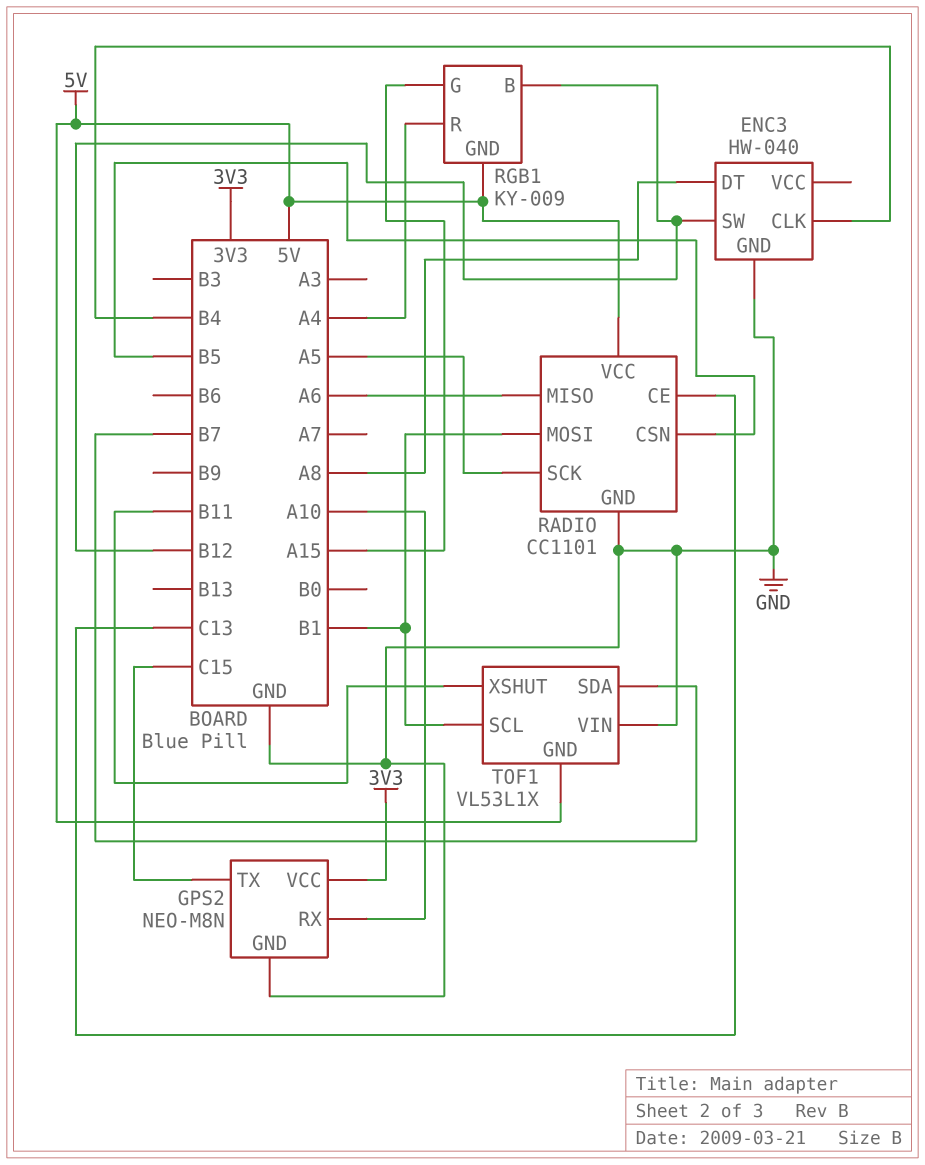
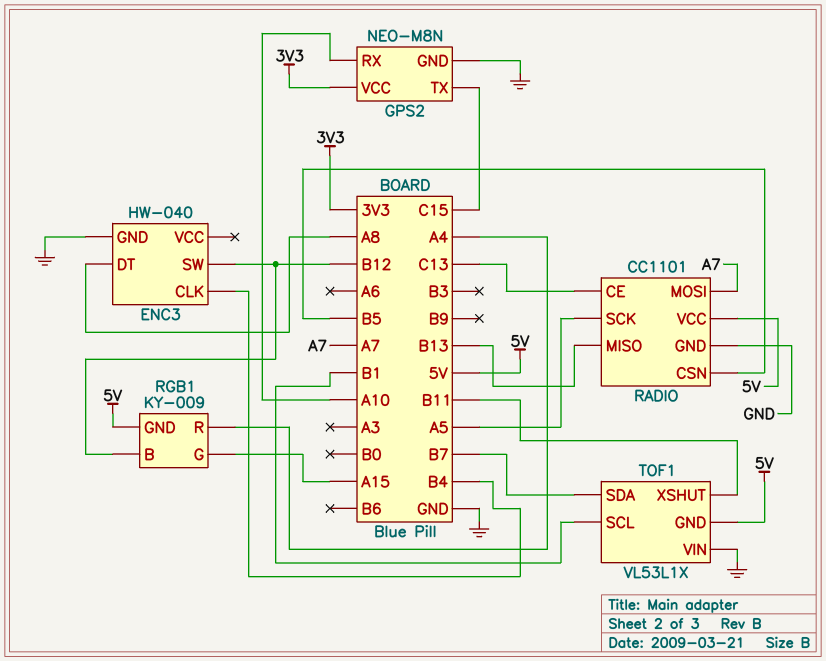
RADIO pin MISO: A6 -> B13
RADIO pin MOSI: B1 -> A7

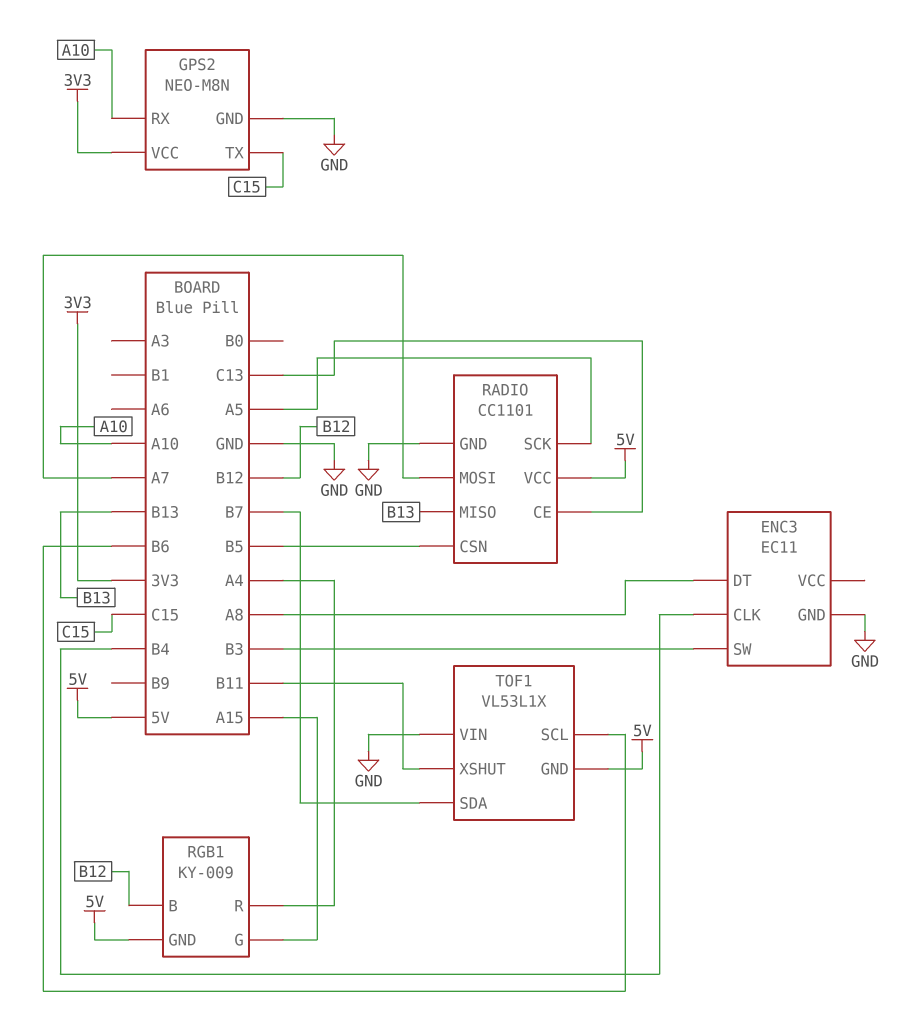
ENC3: HW-040 -> EC11
ENC3 pin SW: B12 -> B3
TOF1 pin SCL: B1 -> B6

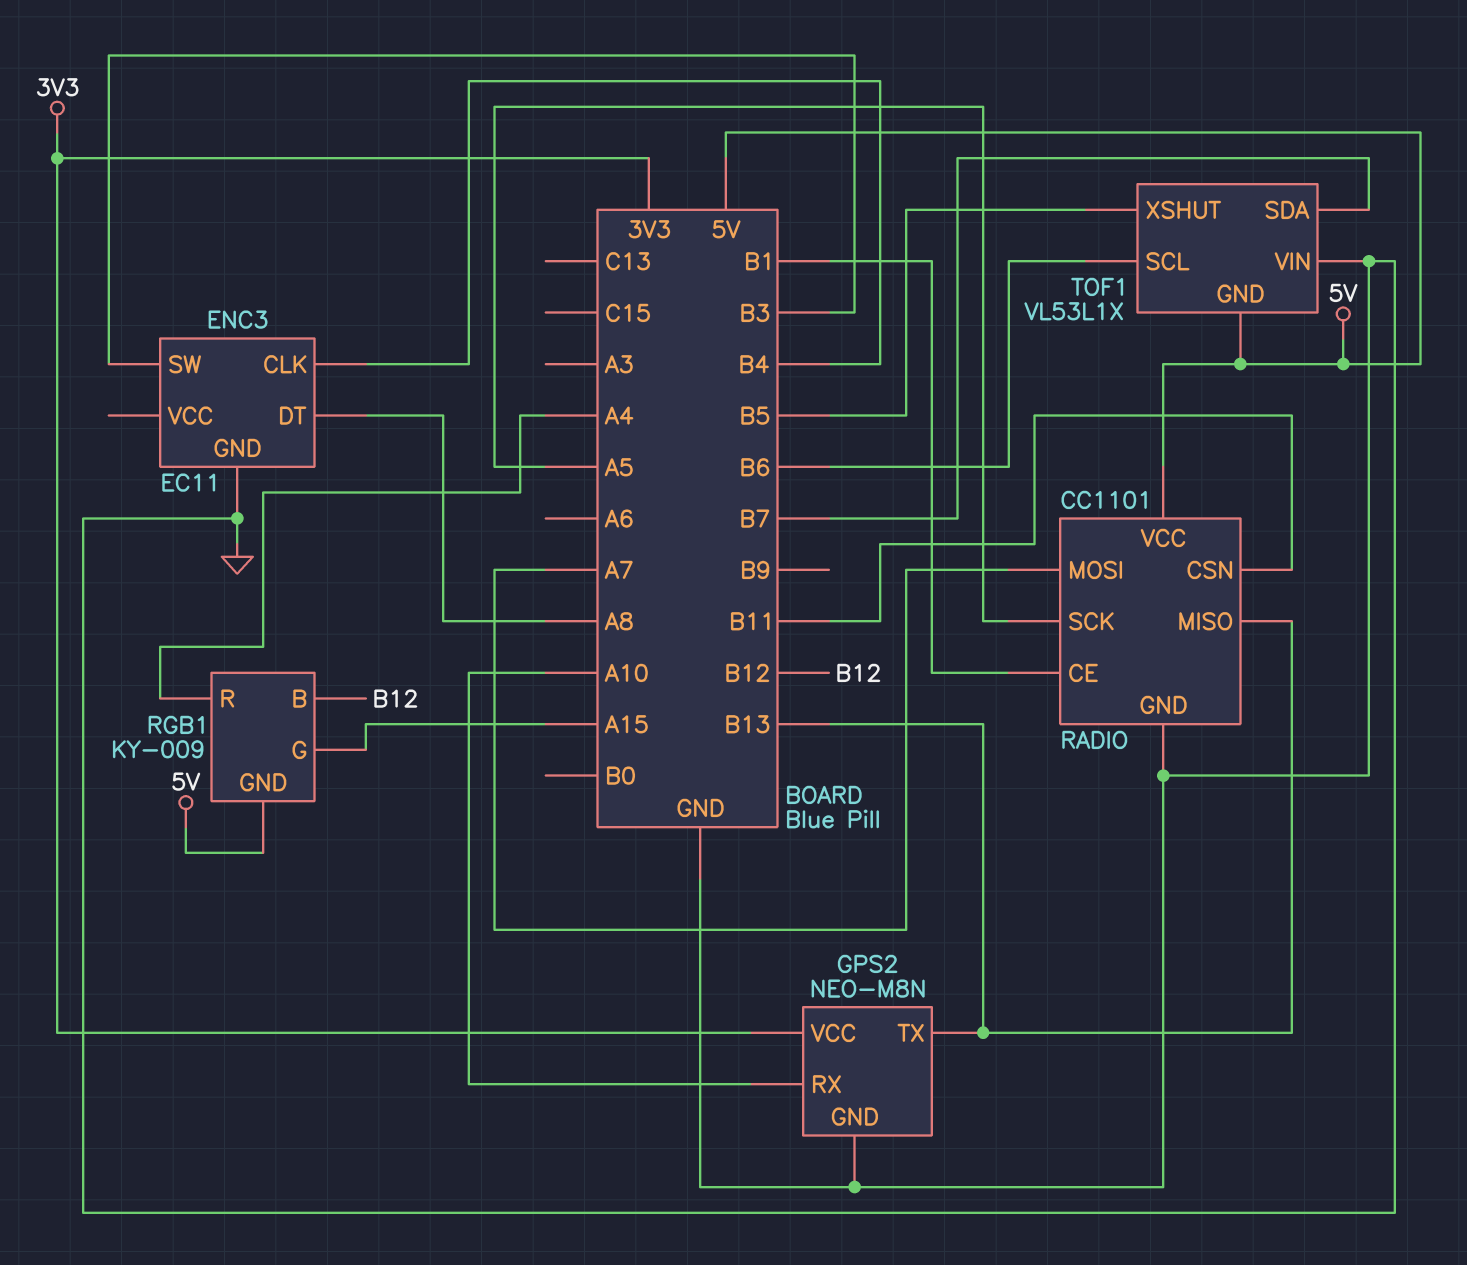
GPS2 pin TX: C15 -> B13
RADIO pin CE: C13 -> B1
RADIO pin CSN: B5 -> B11
TOF1 pin XSHUT: B11 -> B5

